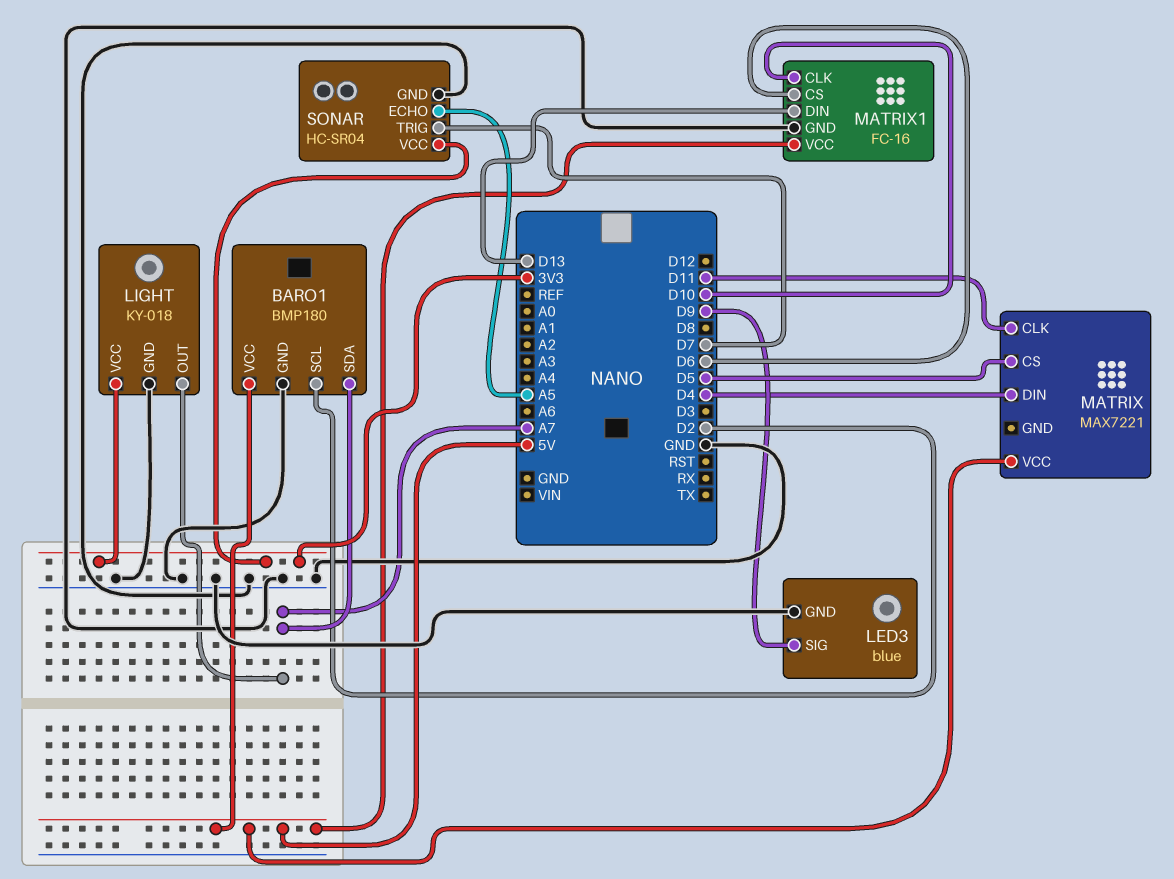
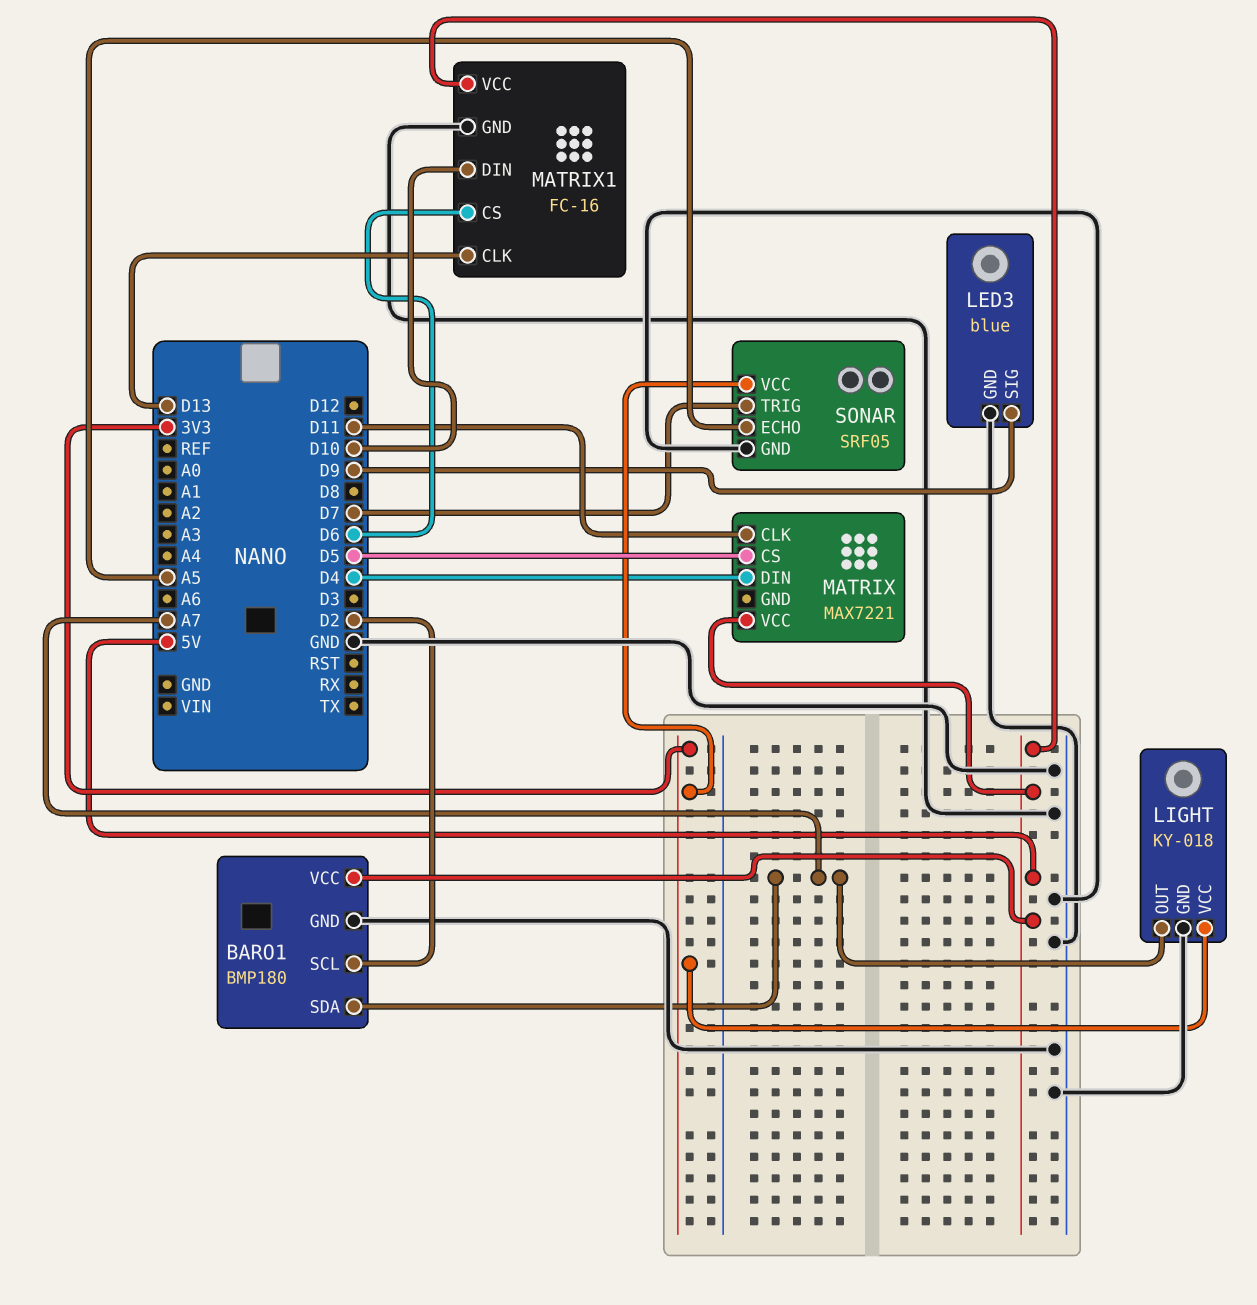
MATRIX1 pin CLK: D10 -> D13
MATRIX1 pin DIN: D13 -> D10
SONAR: HC-SR04 -> SRF05

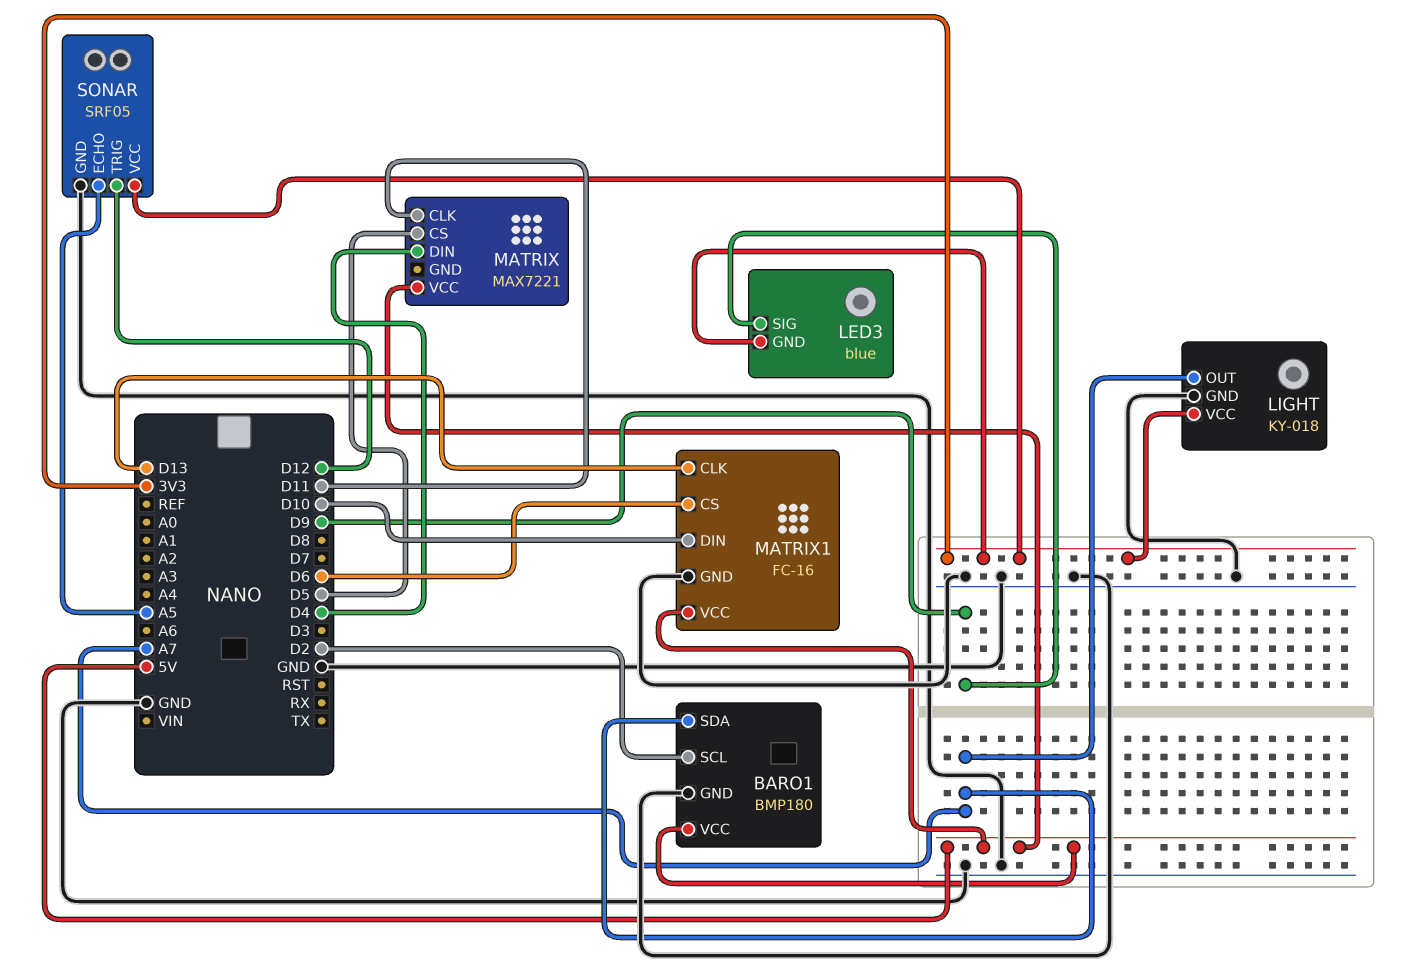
LED3 pin GND: GND -> 3V3
SONAR pin TRIG: D7 -> D12

